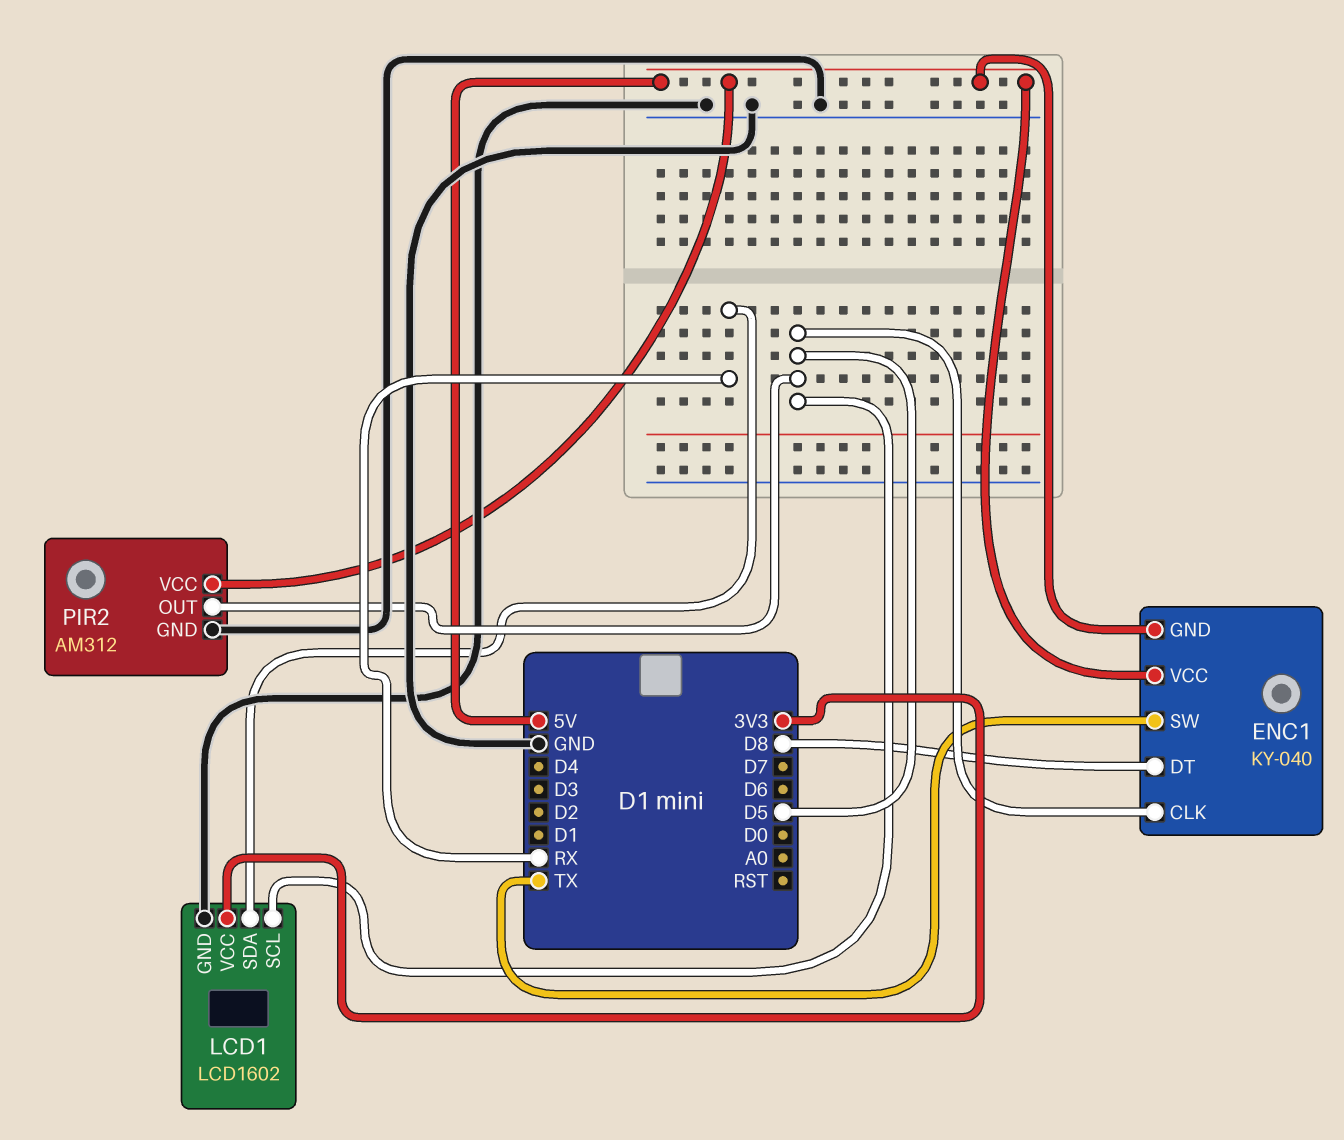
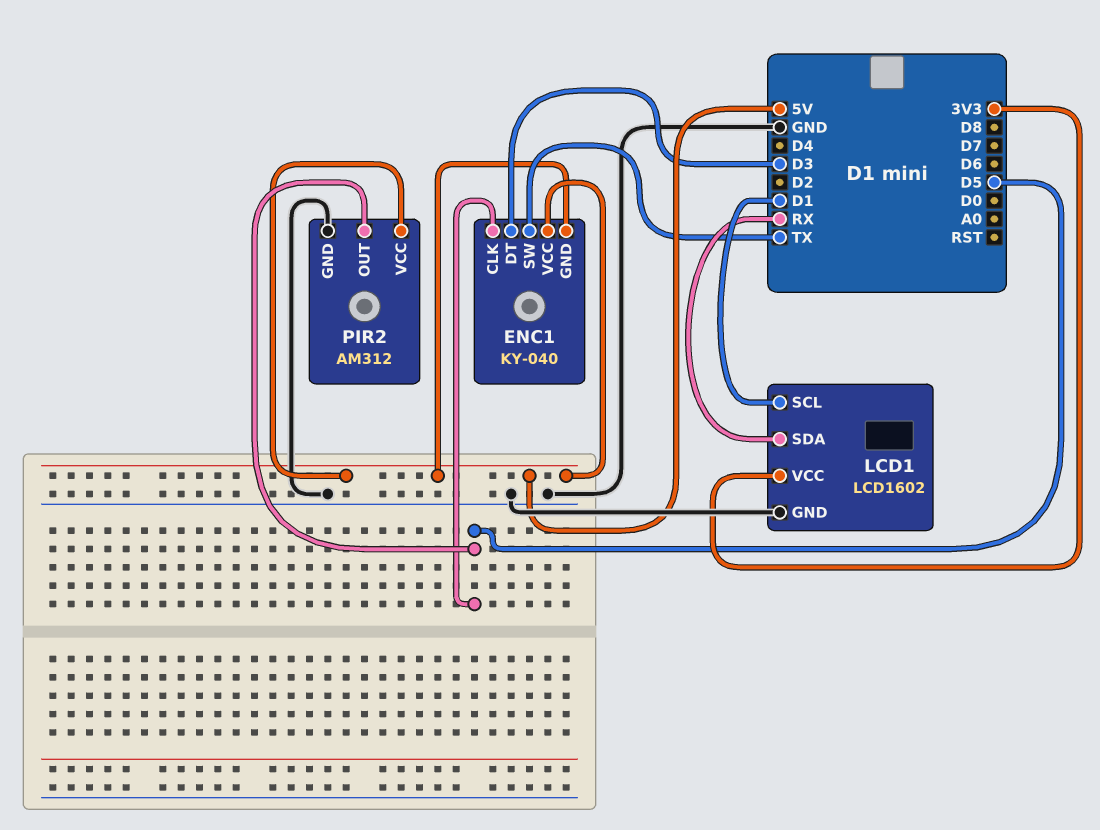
ENC1 pin DT: D8 -> D3
LCD1 pin SCL: D5 -> D1

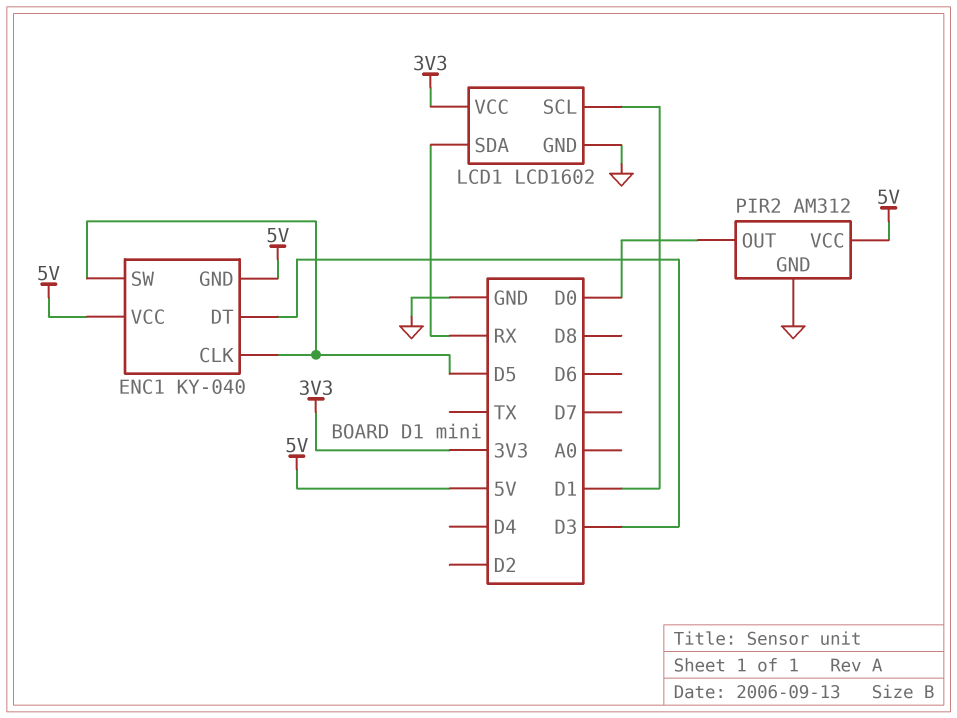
ENC1 pin SW: TX -> D5
PIR2 pin OUT: D5 -> D0

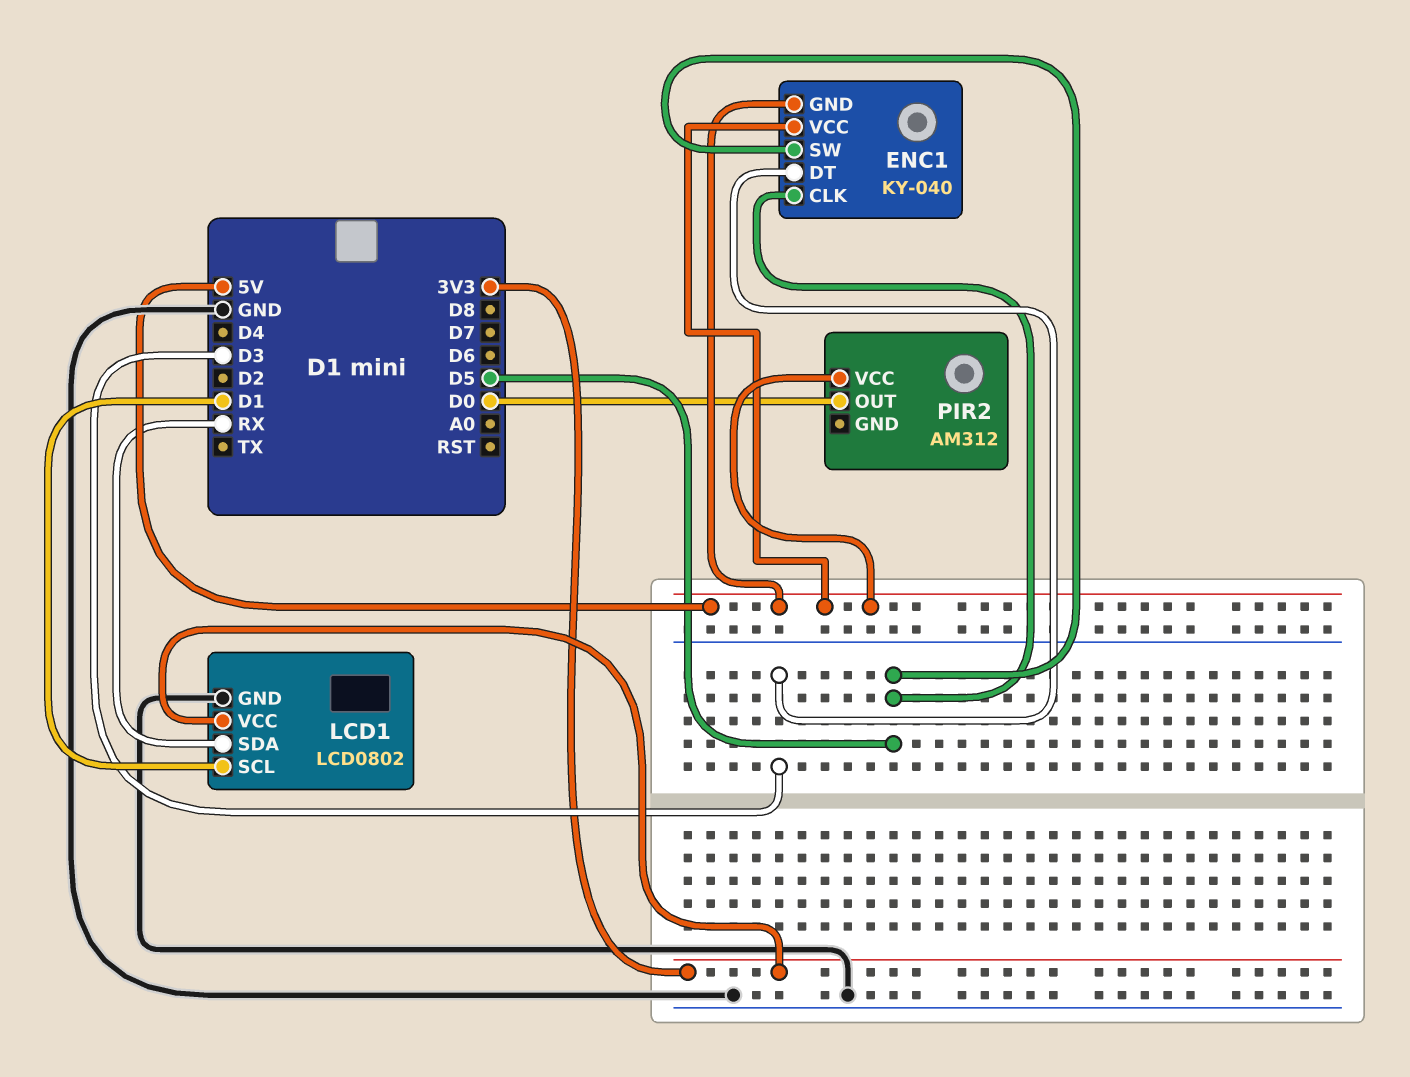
LCD1: LCD1602 -> LCD0802
PIR2 pin GND: GND -> none

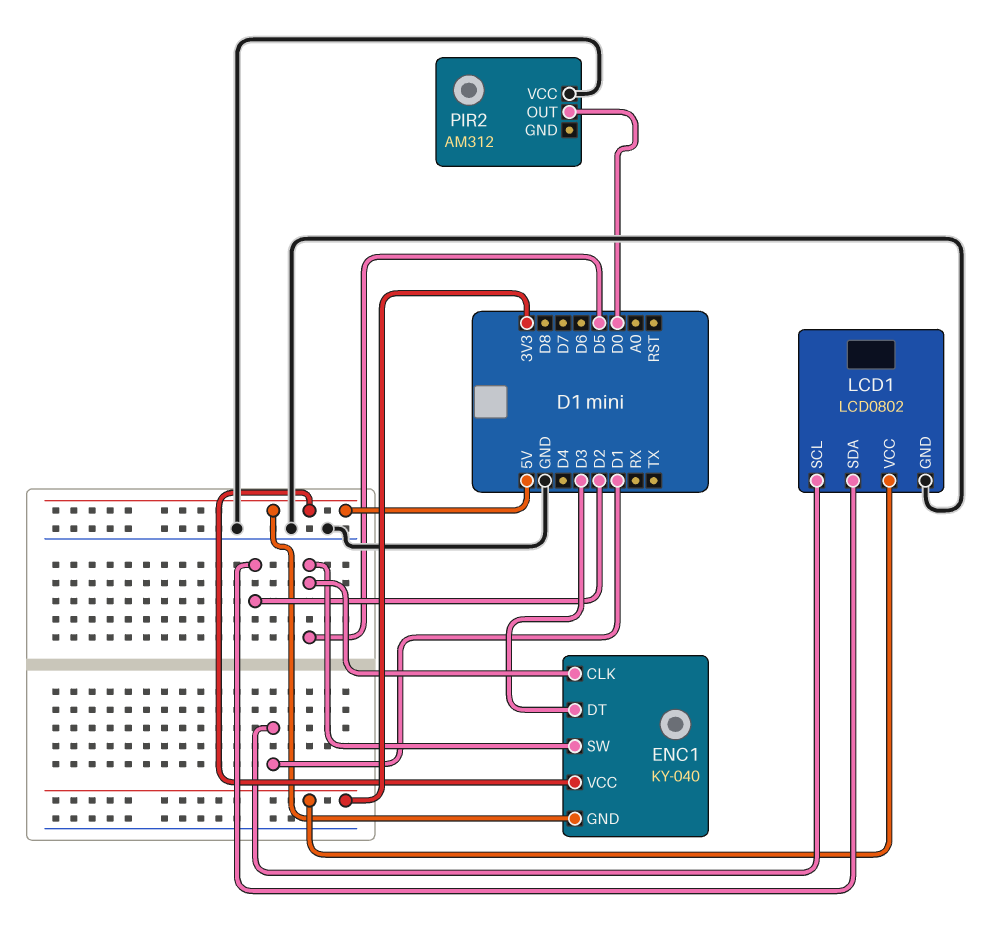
LCD1 pin SDA: RX -> D2
PIR2 pin VCC: 5V -> GND

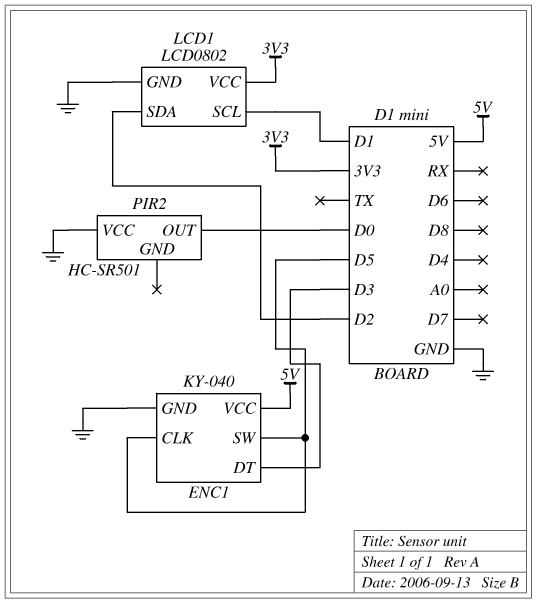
ENC1 pin GND: 5V -> GND
PIR2: AM312 -> HC-SR501

